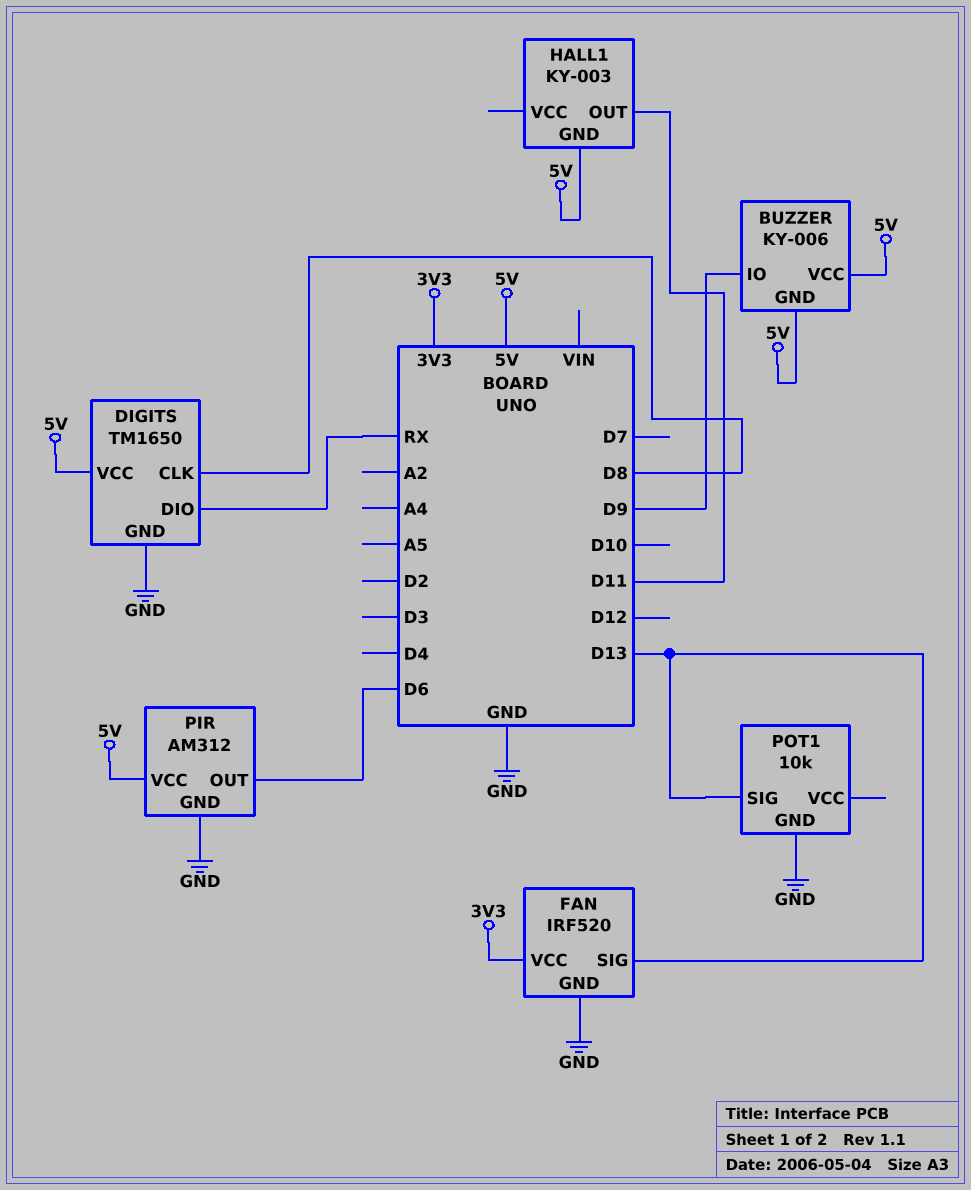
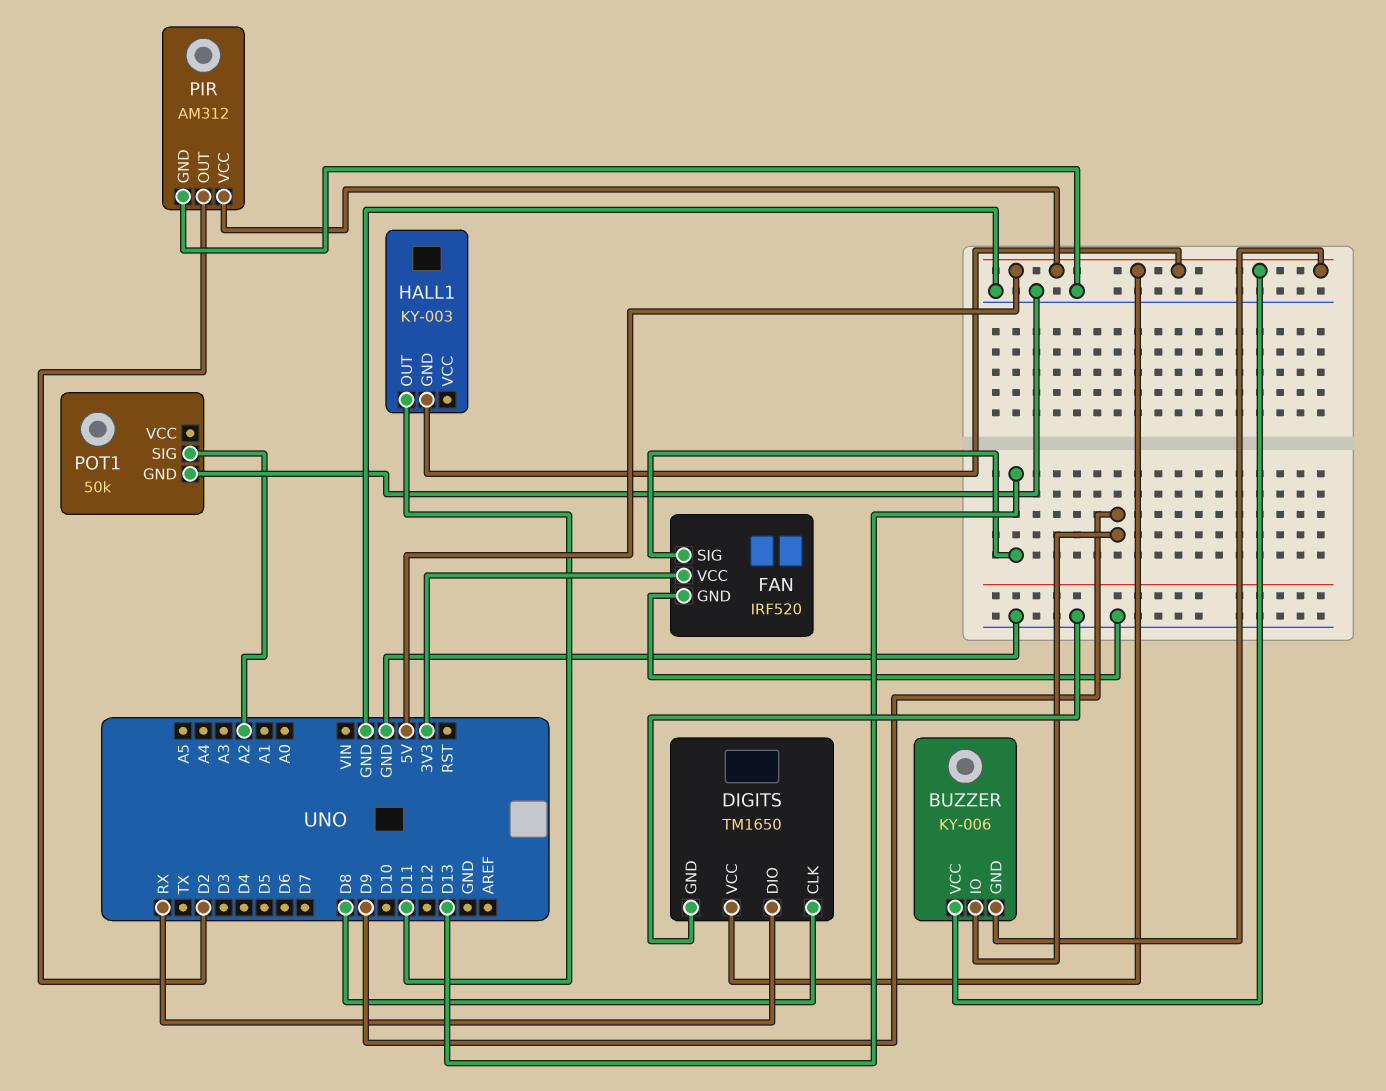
PIR pin OUT: D6 -> D2
POT1: 10k -> 50k
POT1 pin SIG: D13 -> A2

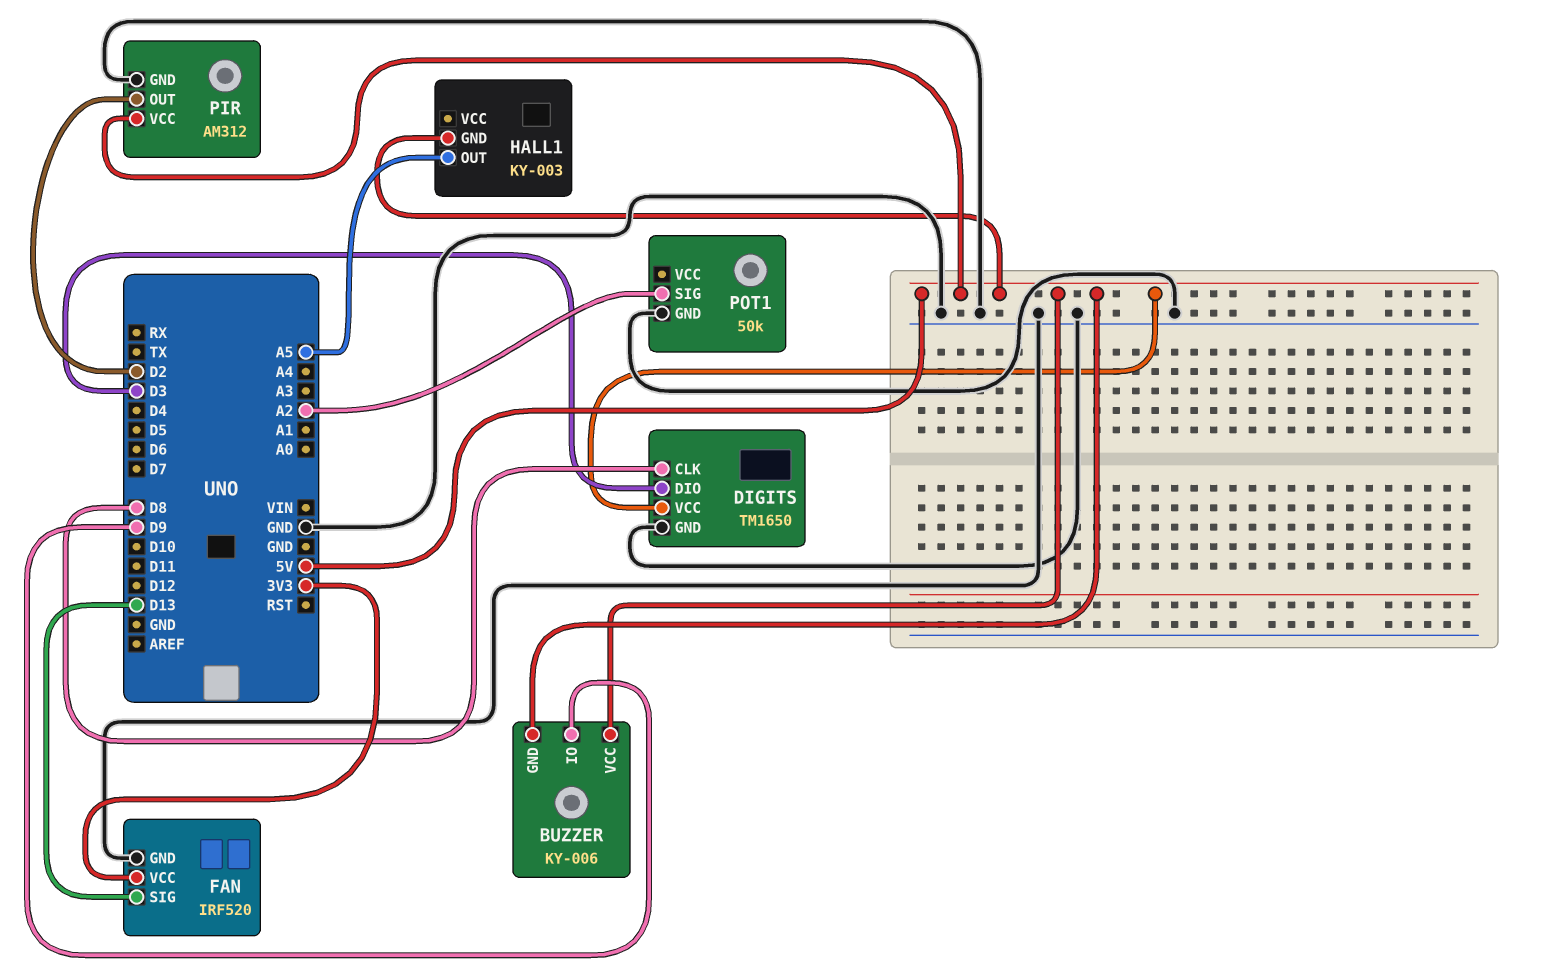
DIGITS pin DIO: RX -> D3
HALL1 pin OUT: D11 -> A5

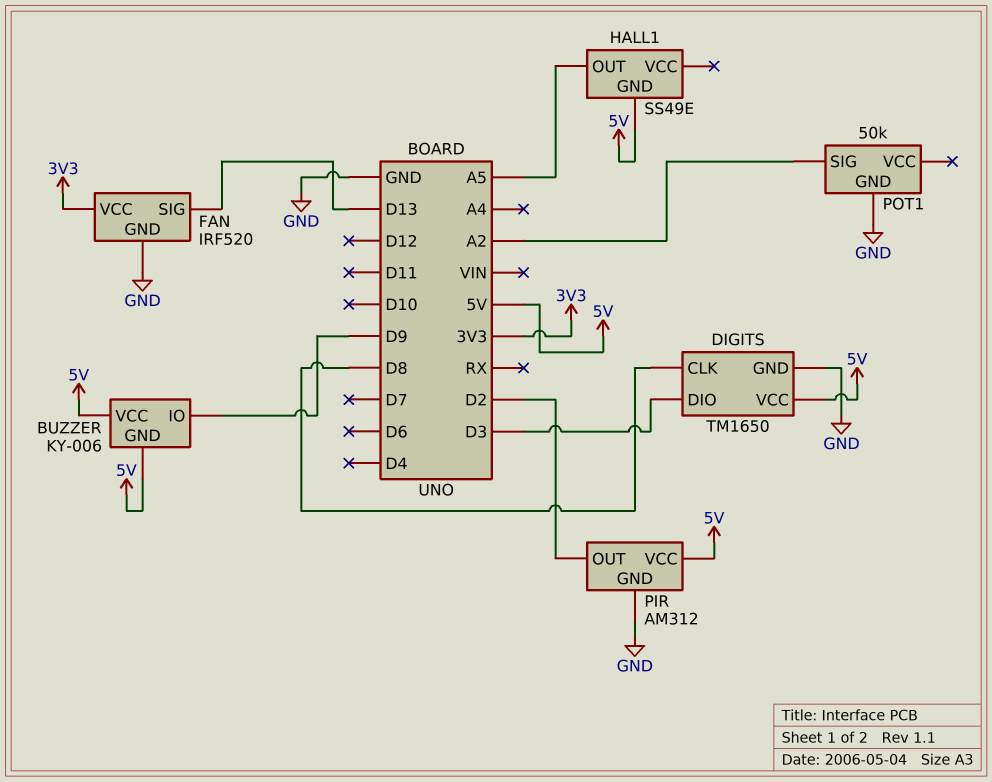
HALL1: KY-003 -> SS49E

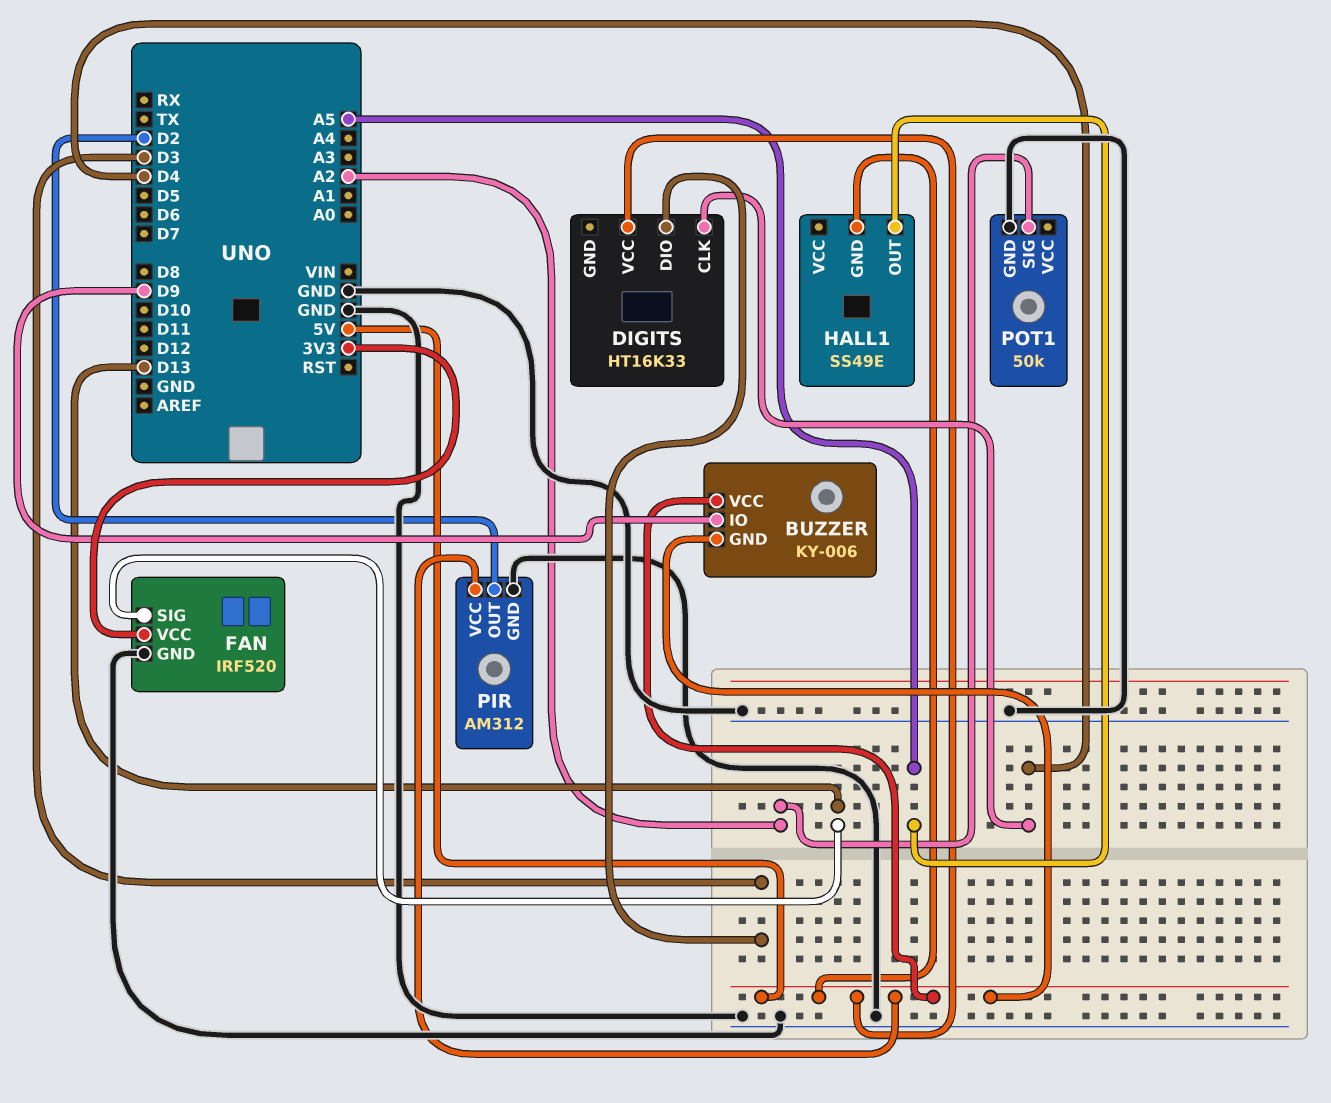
DIGITS: TM1650 -> HT16K33
DIGITS pin CLK: D8 -> D4
DIGITS pin GND: GND -> none

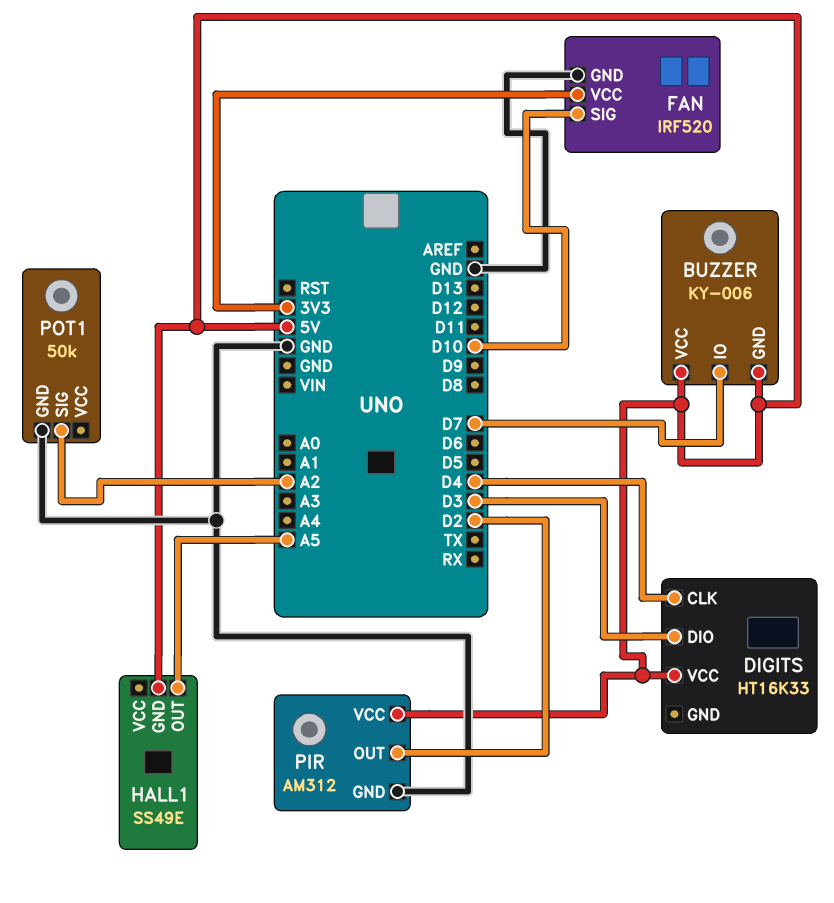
BUZZER pin IO: D9 -> D7
FAN pin SIG: D13 -> D10

